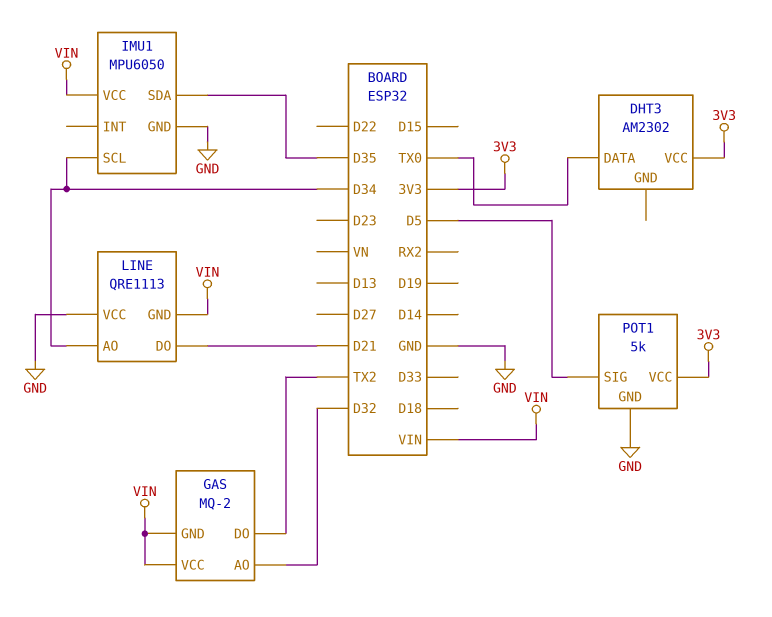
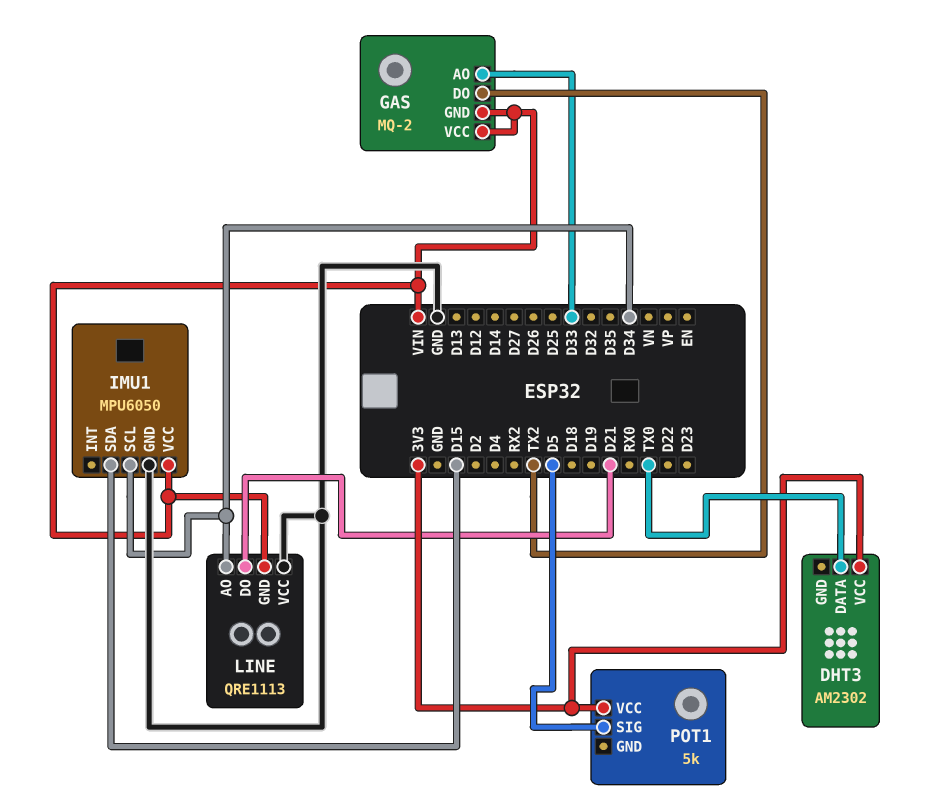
GAS pin AO: D32 -> D33
IMU1 pin SDA: D35 -> D15
POT1 pin GND: GND -> none

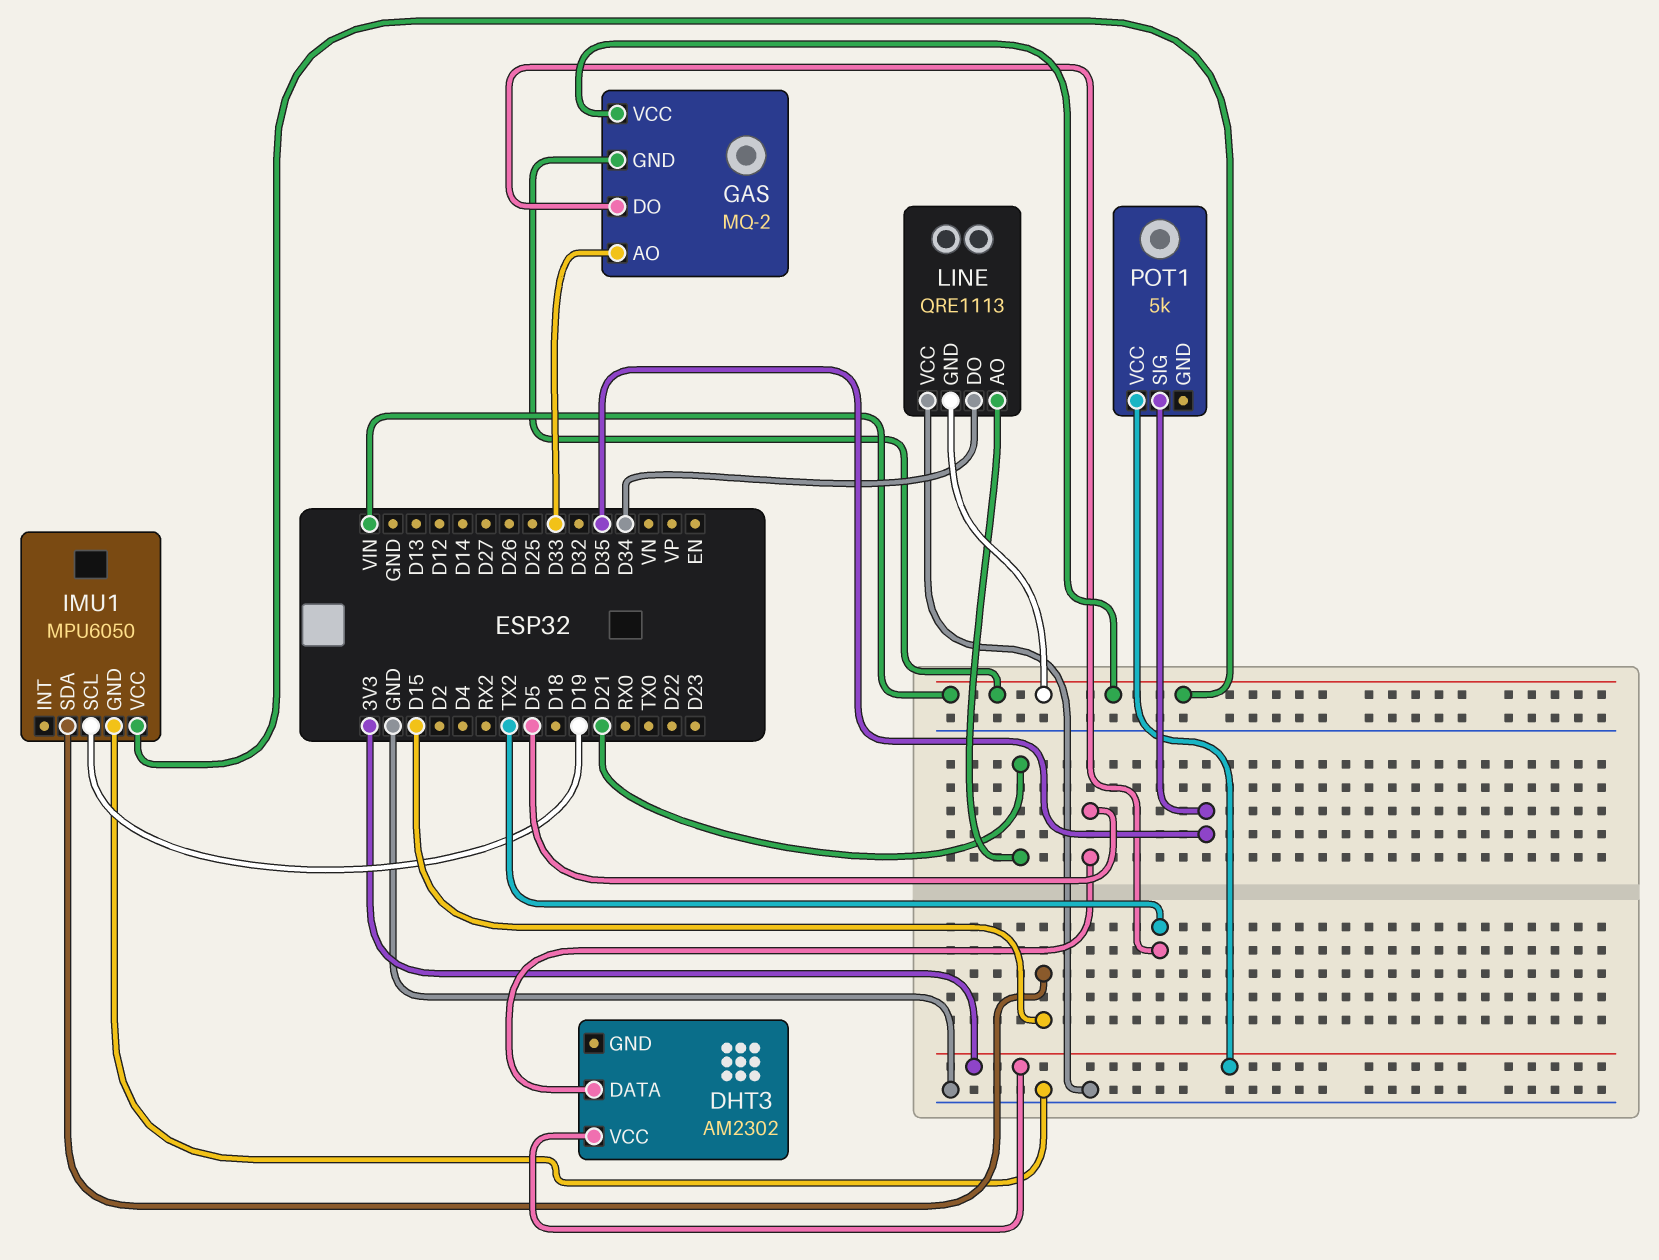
DHT3 pin DATA: TX0 -> D5
IMU1 pin SCL: D34 -> D19
LINE pin AO: D34 -> D21
LINE pin DO: D21 -> D34
POT1 pin SIG: D5 -> D35

